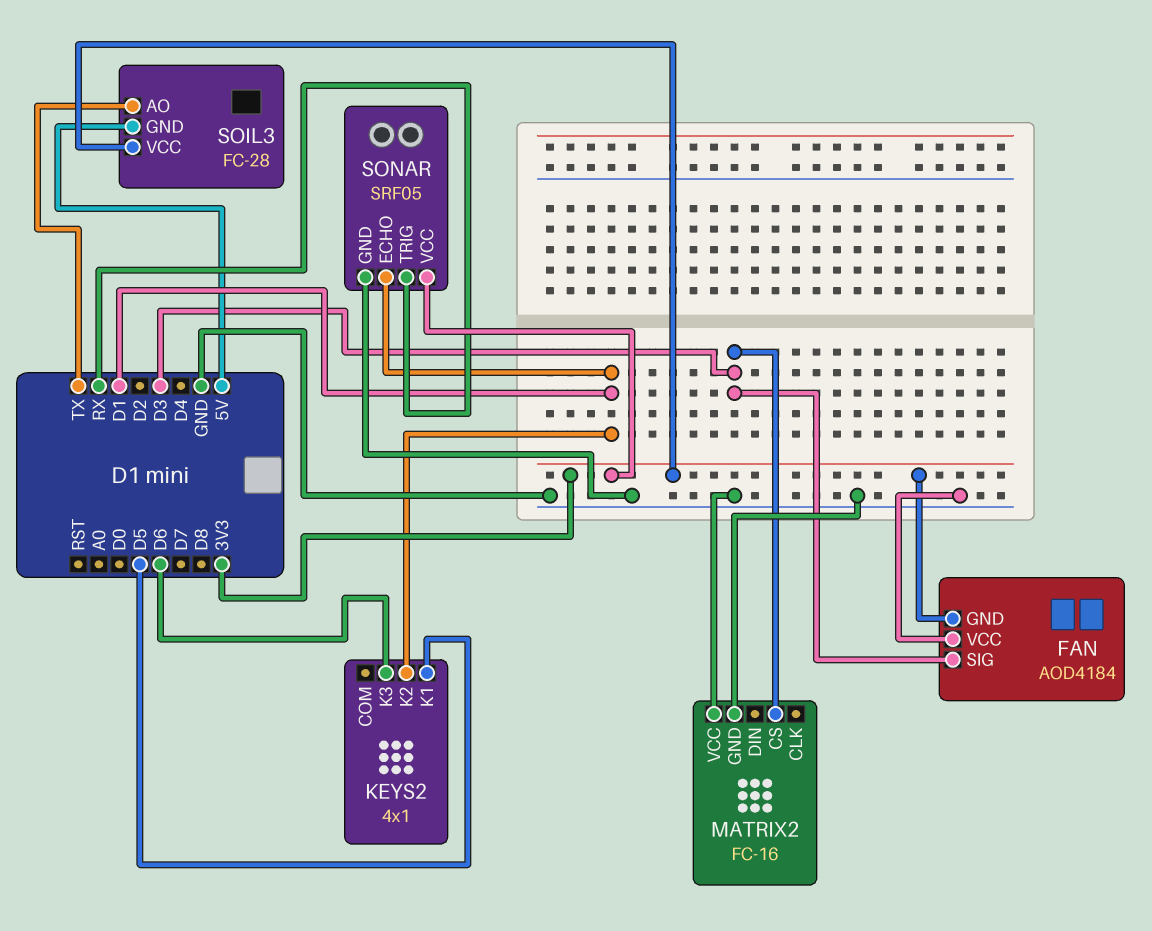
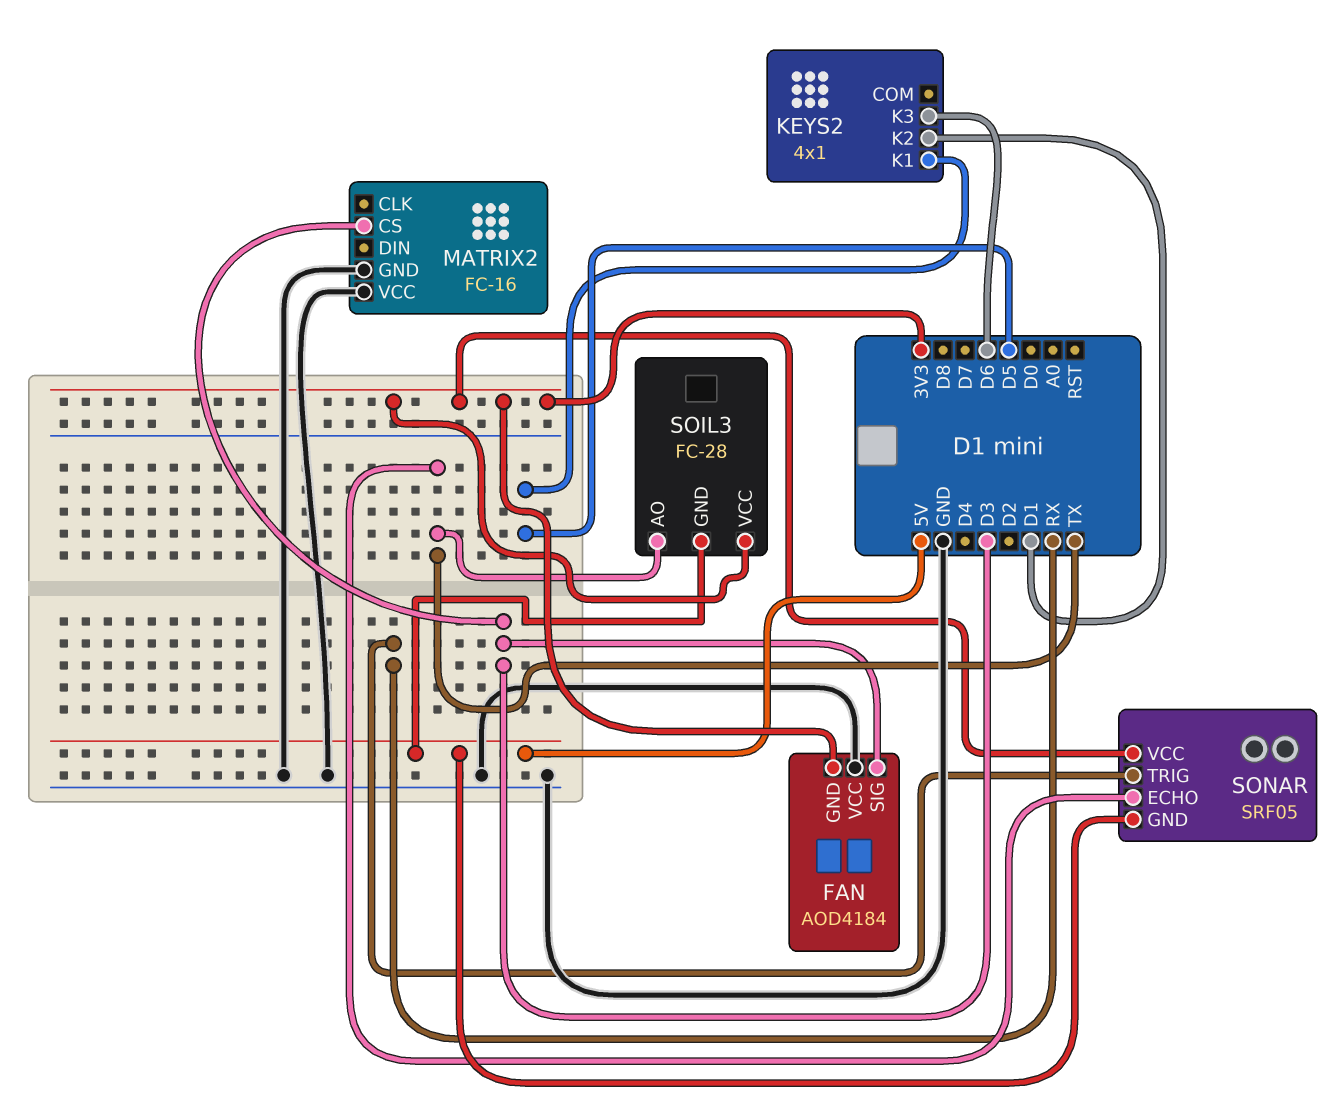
SONAR pin ECHO: D1 -> TX
SONAR pin GND: GND -> 5V

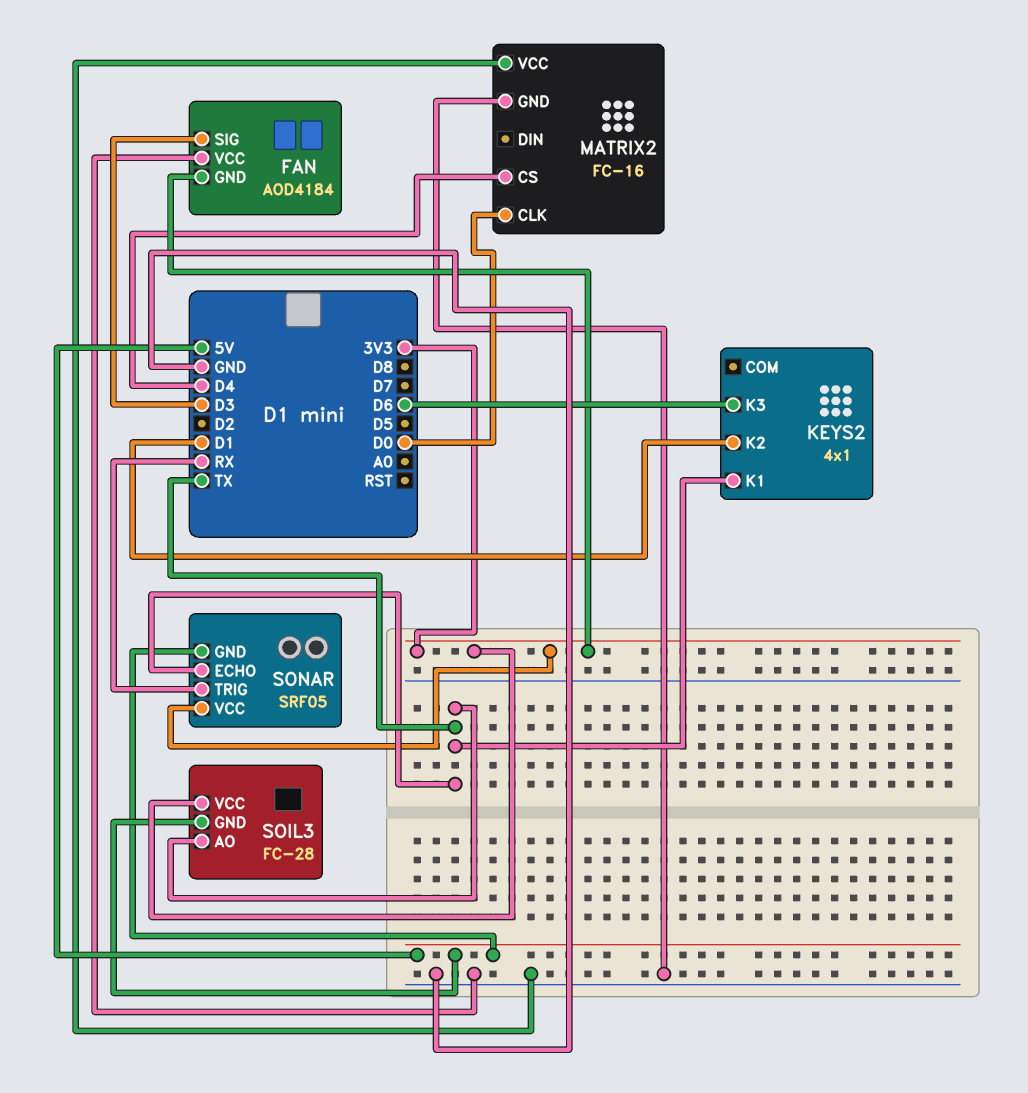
KEYS2 pin K1: D5 -> TX
MATRIX2 pin CLK: none -> D0
MATRIX2 pin CS: D3 -> D4

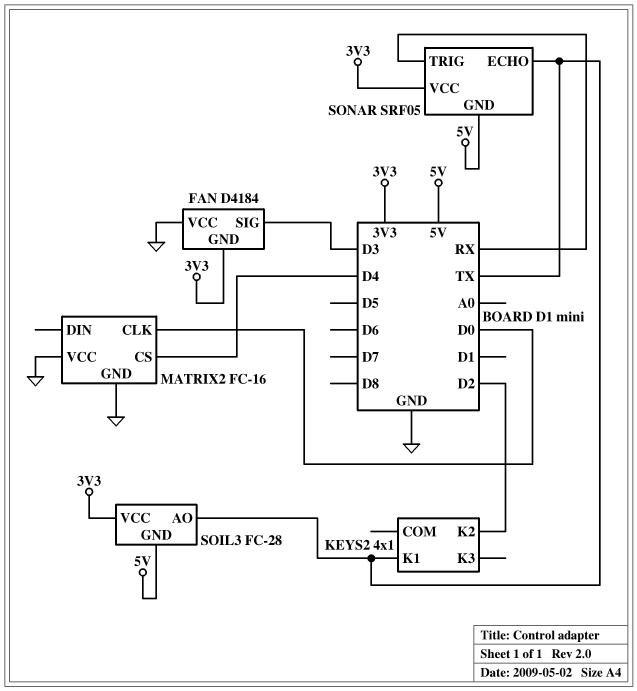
FAN: AOD4184 -> D4184
KEYS2 pin K2: D1 -> D2
KEYS2 pin K3: D6 -> none

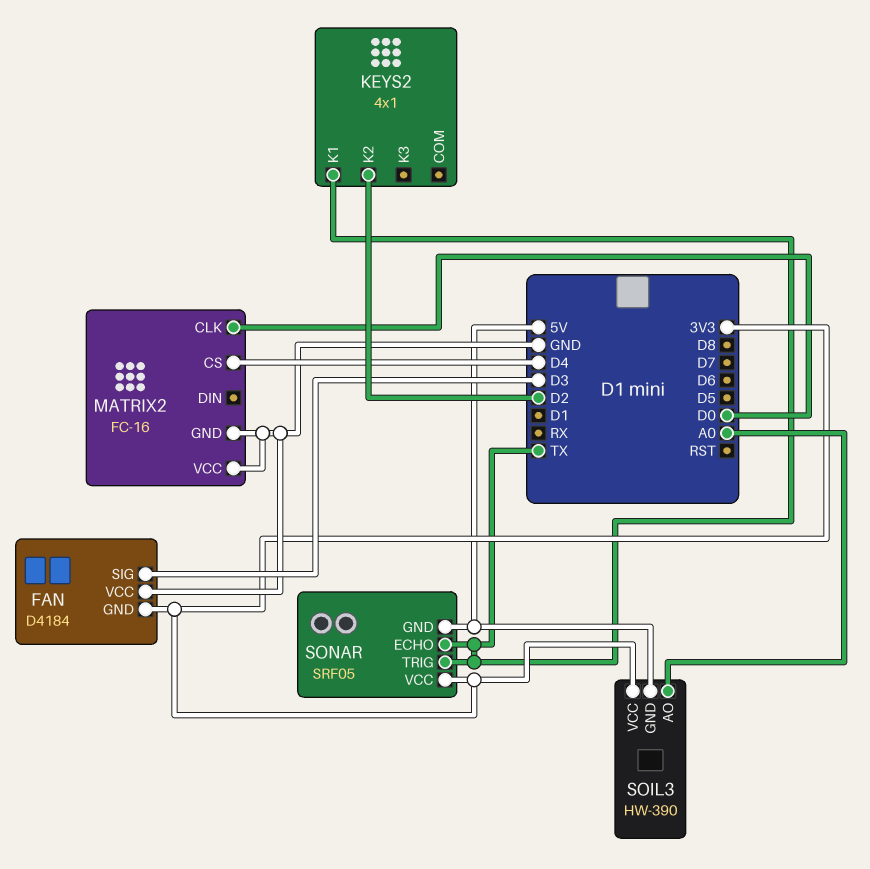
SOIL3: FC-28 -> HW-390
SOIL3 pin AO: TX -> A0
SONAR pin TRIG: RX -> TX

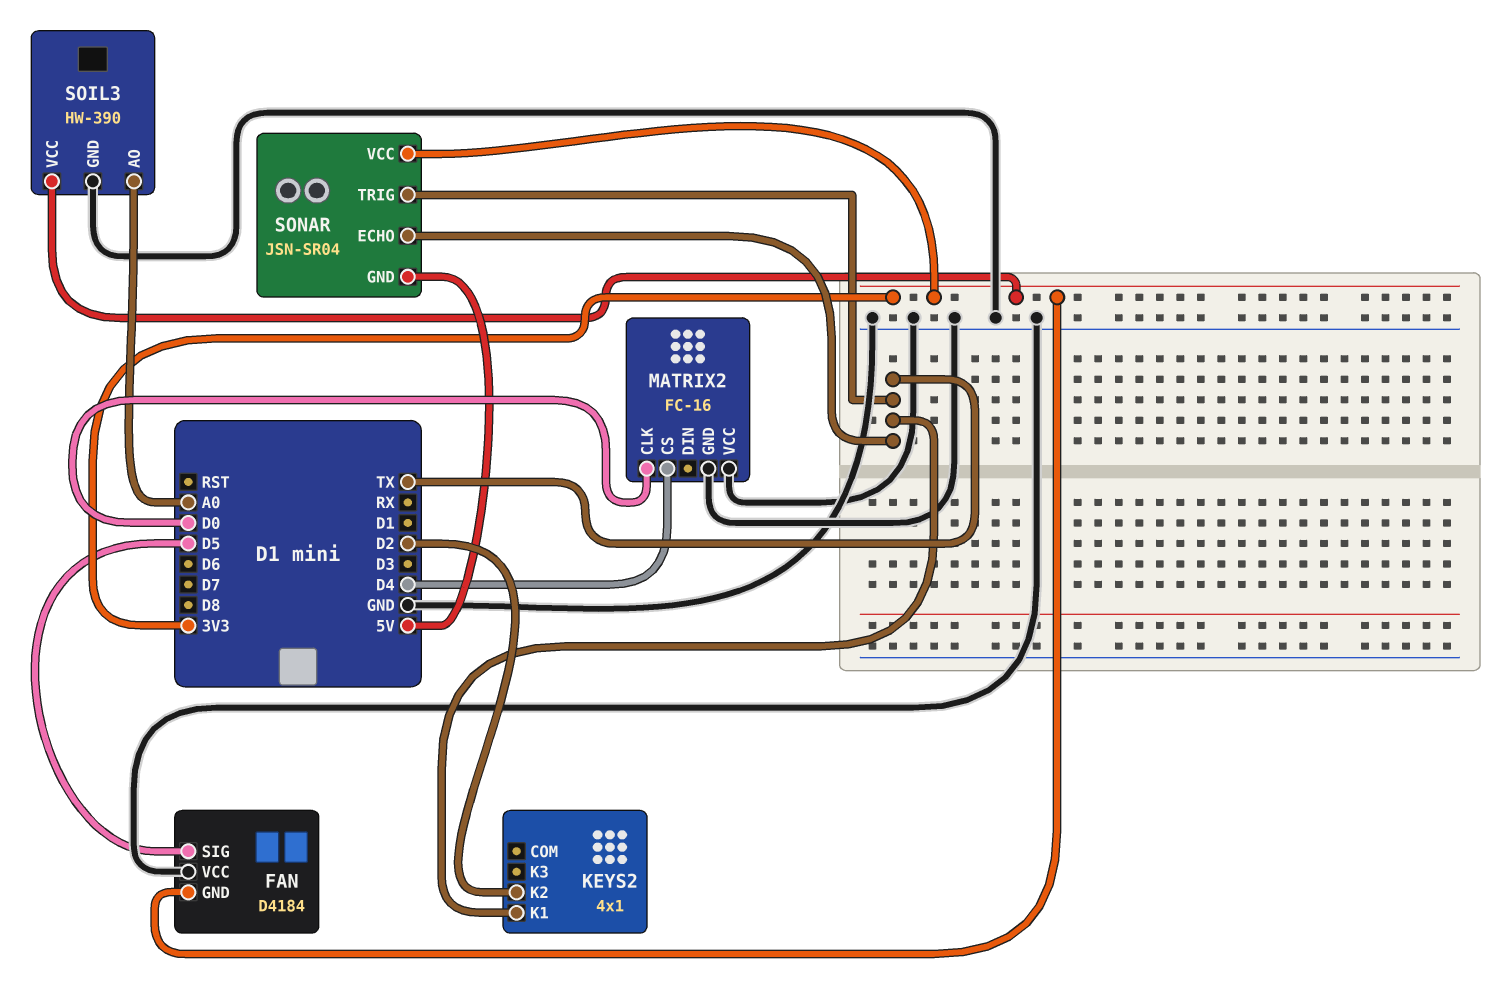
FAN pin SIG: D3 -> D5
SOIL3 pin GND: 5V -> GND
SONAR: SRF05 -> JSN-SR04

